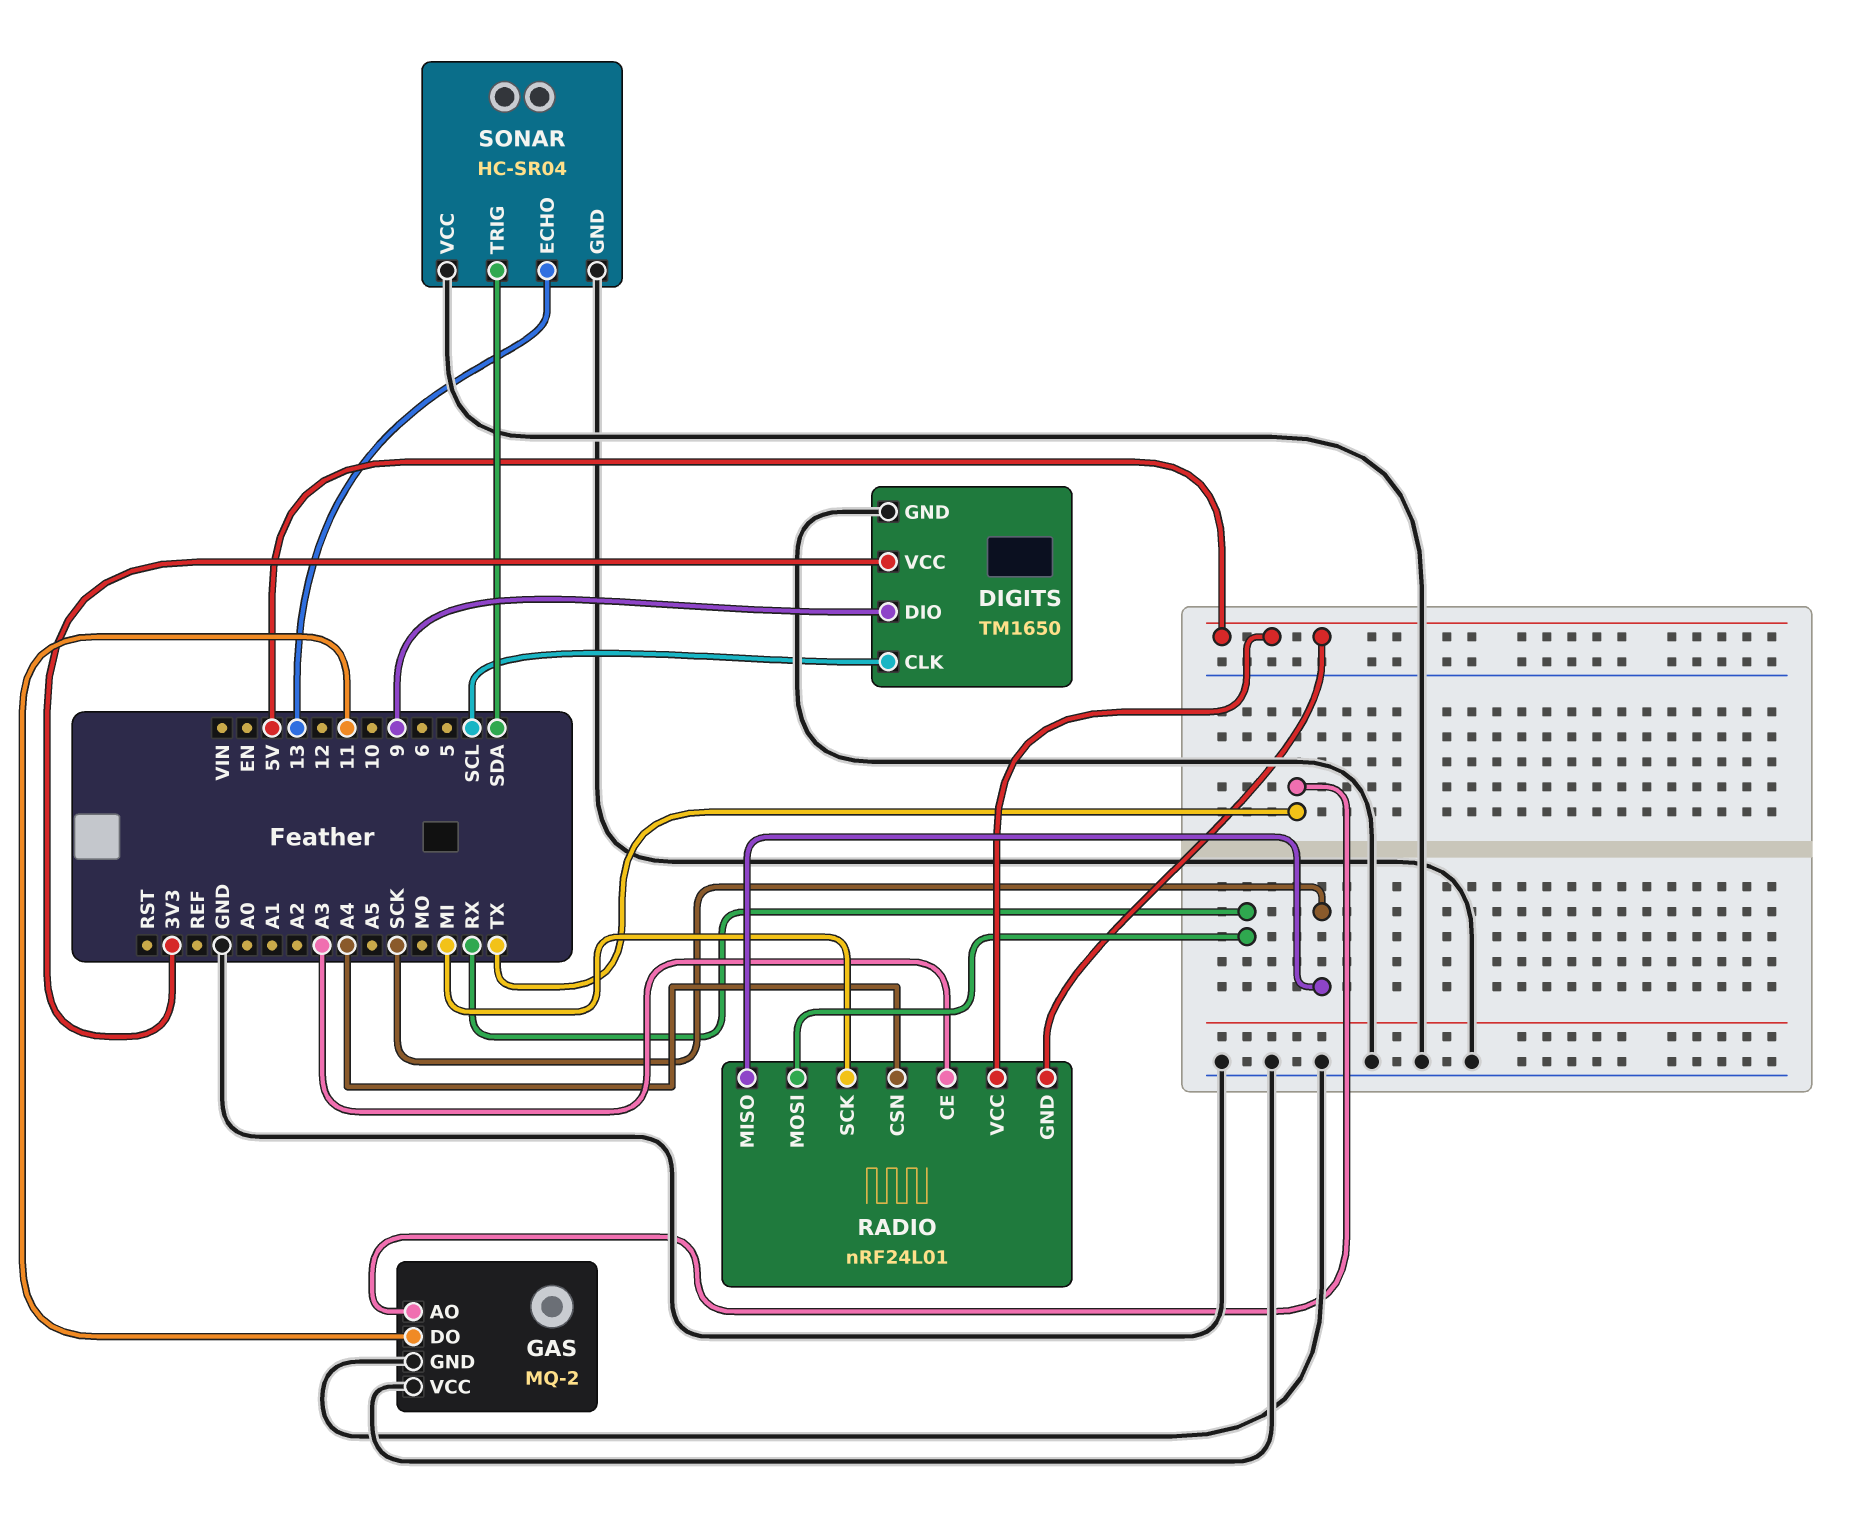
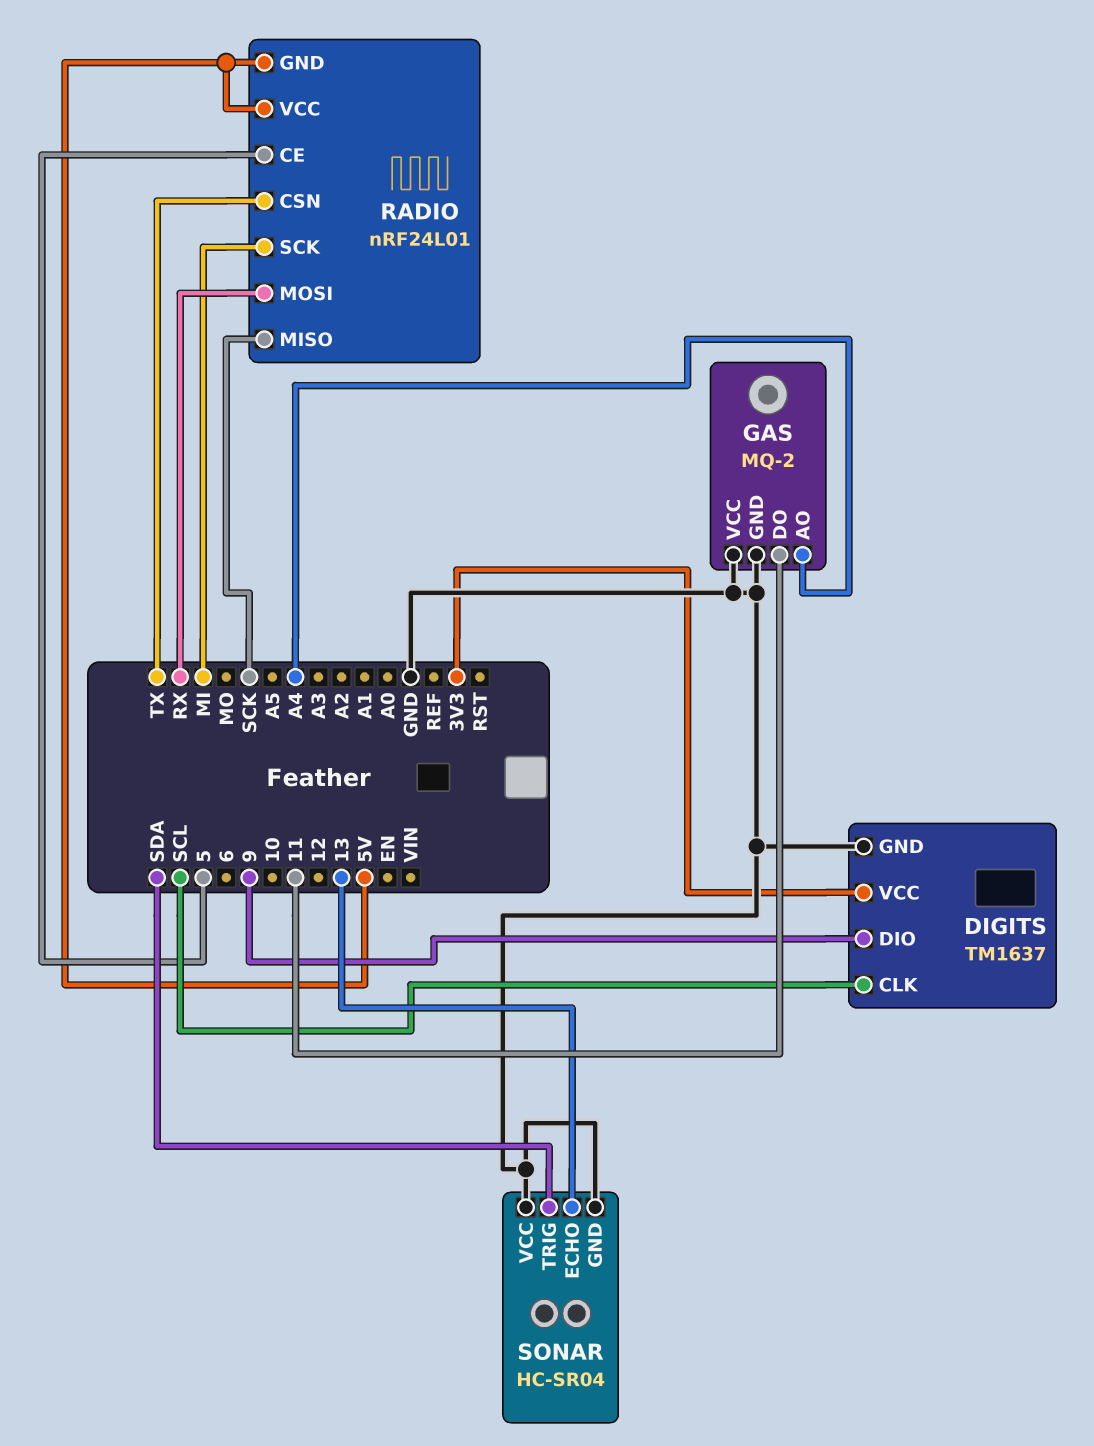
DIGITS: TM1650 -> TM1637
GAS pin AO: TX -> A4
RADIO pin CE: A3 -> 5
RADIO pin CSN: A4 -> TX

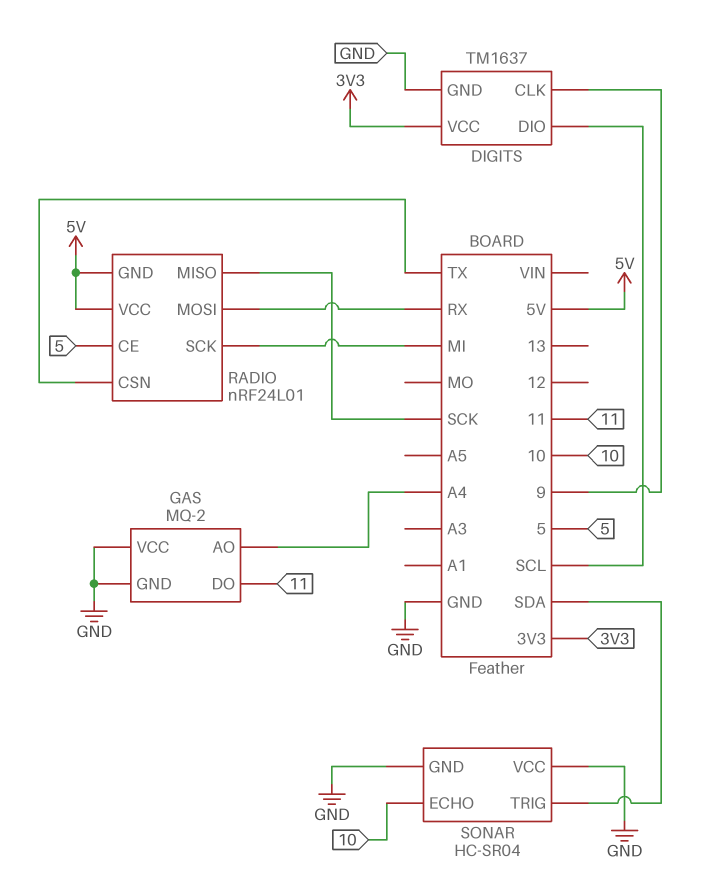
DIGITS pin CLK: SCL -> 9
DIGITS pin DIO: 9 -> SCL
SONAR pin ECHO: 13 -> 10

